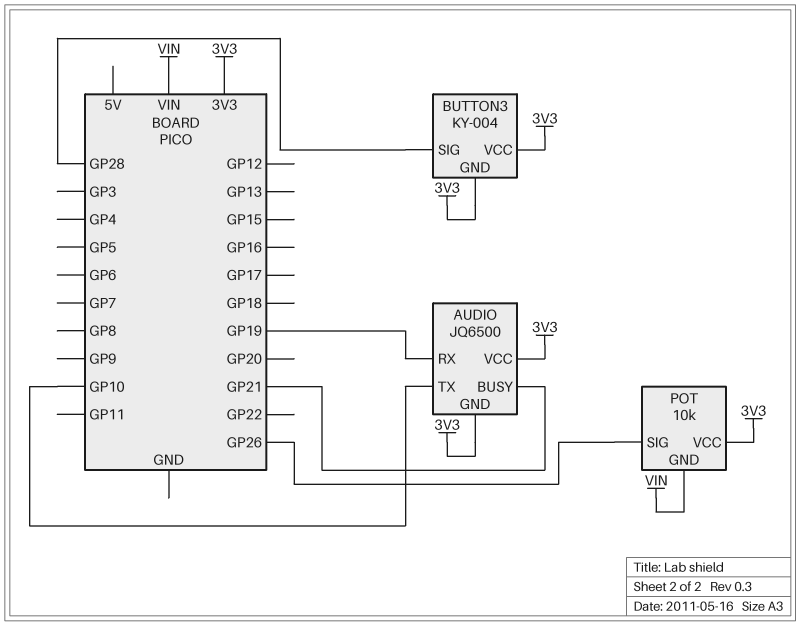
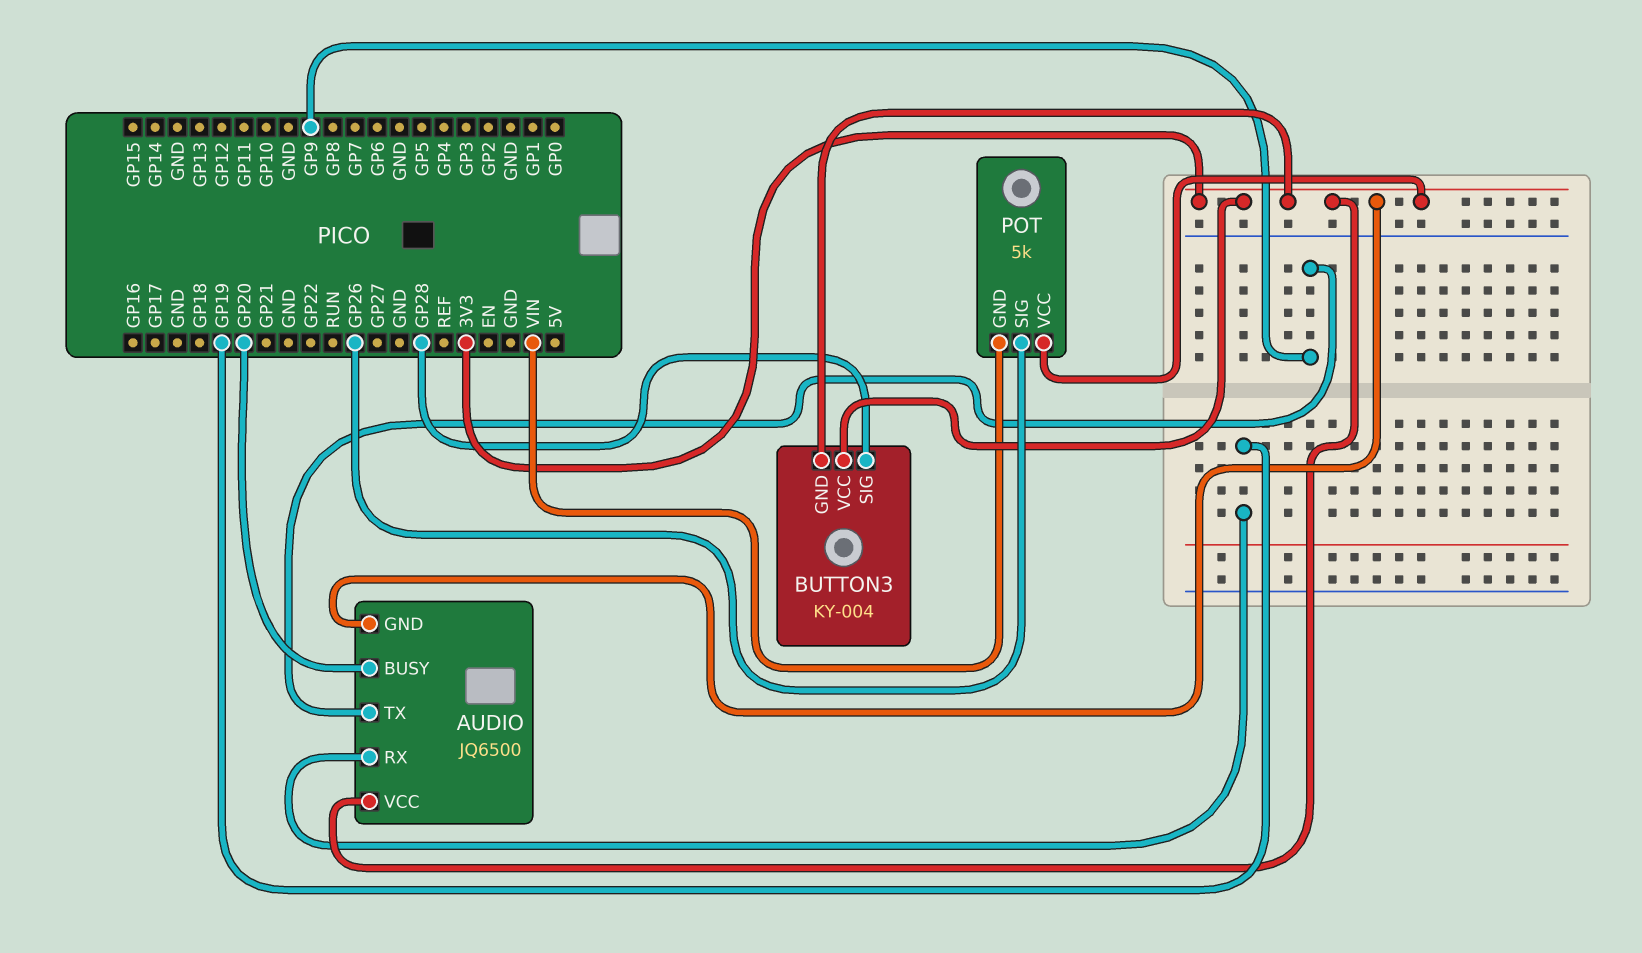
AUDIO pin BUSY: GP21 -> GP20
AUDIO pin TX: GP10 -> GP9
POT: 10k -> 5k

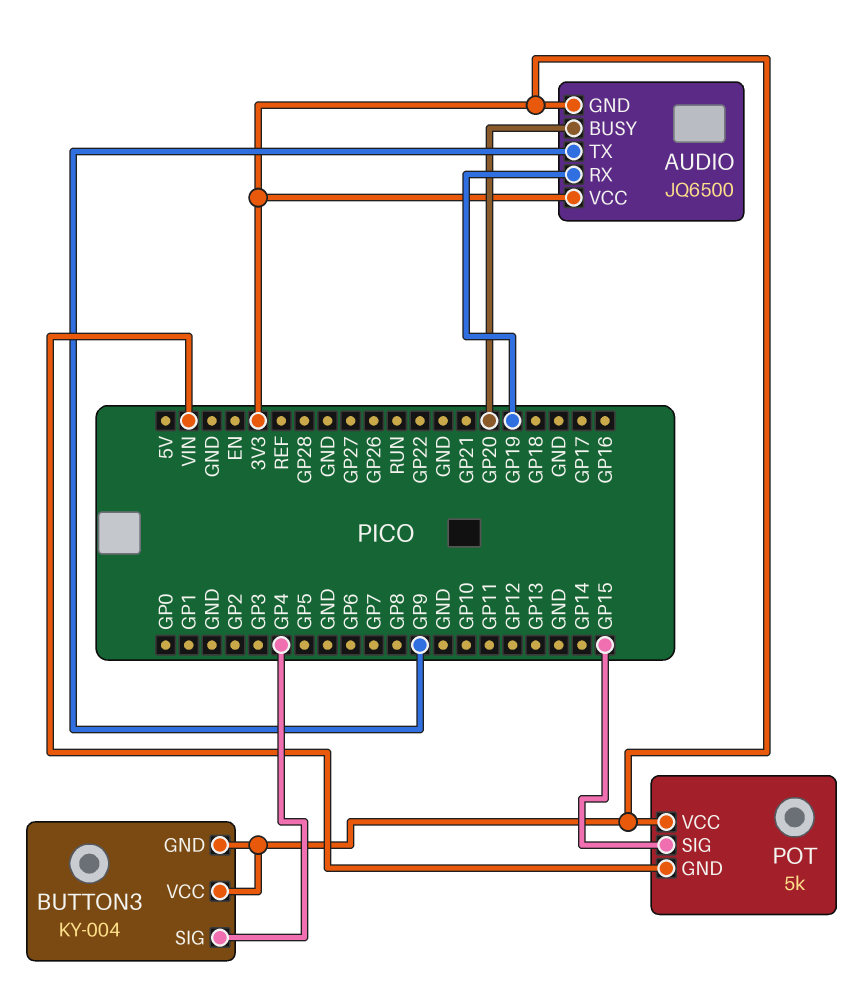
BUTTON3 pin SIG: GP28 -> GP4
POT pin SIG: GP26 -> GP15

